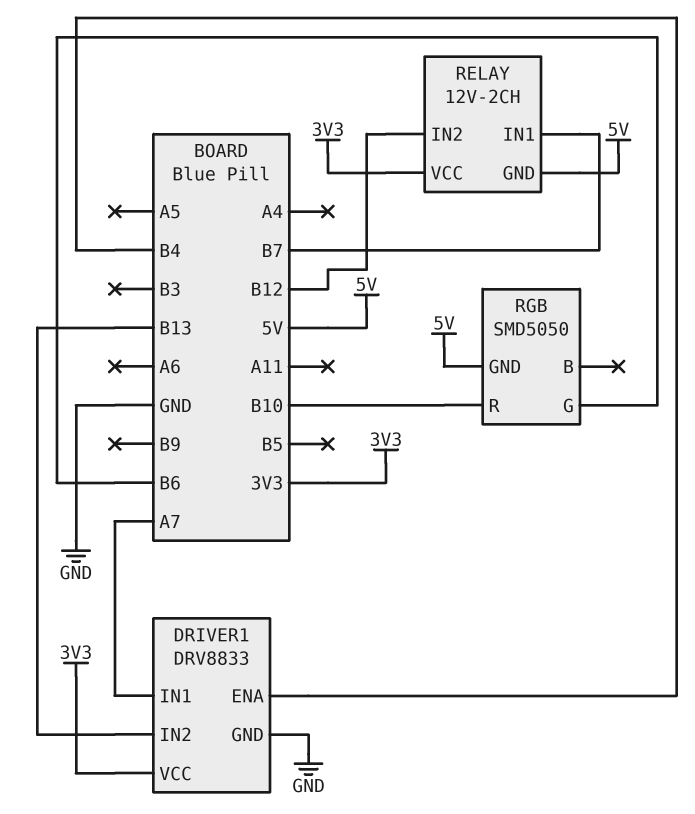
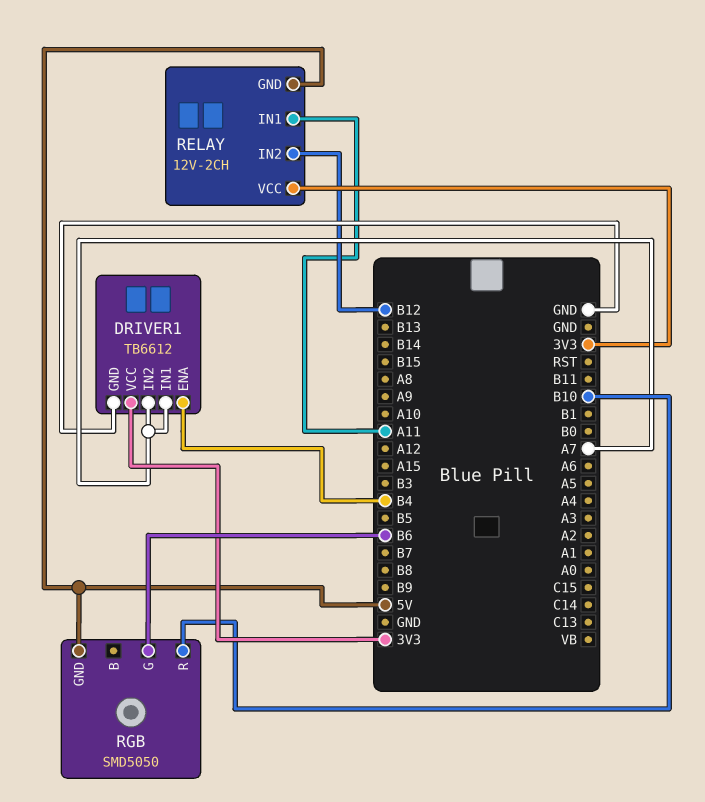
DRIVER1: DRV8833 -> TB6612
DRIVER1 pin IN2: B13 -> A7
RELAY pin IN1: B7 -> A11

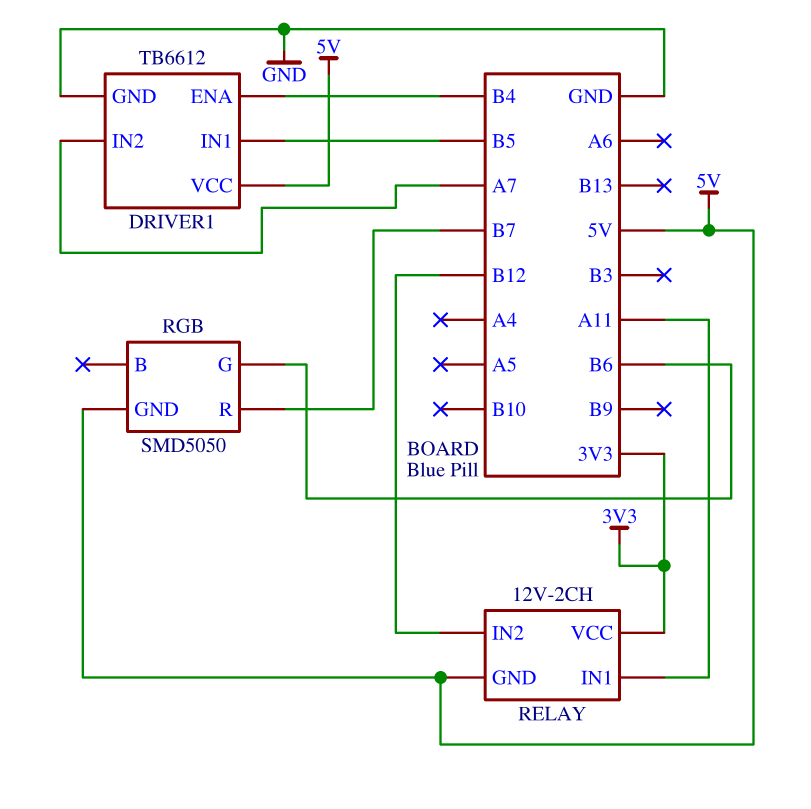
DRIVER1 pin IN1: A7 -> B5
DRIVER1 pin VCC: 3V3 -> 5V
RGB pin R: B10 -> B7

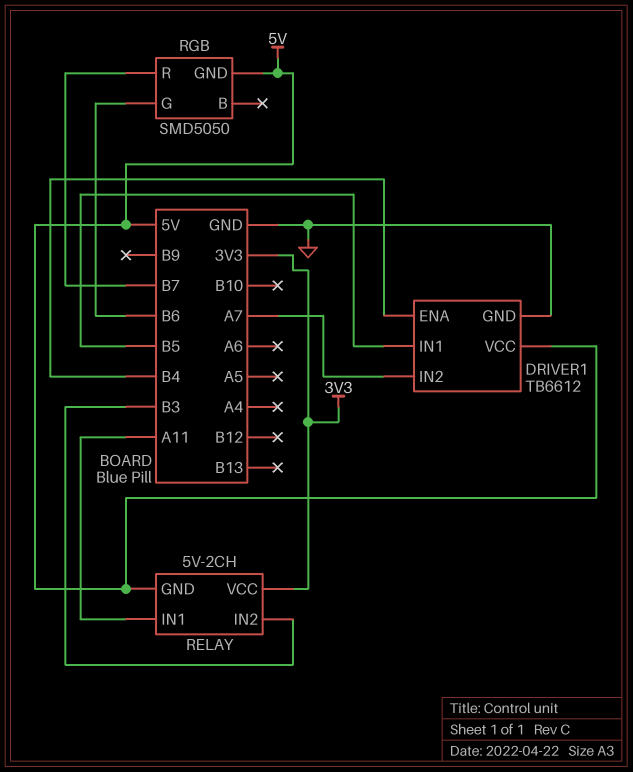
RELAY: 12V-2CH -> 5V-2CH
RELAY pin IN2: B12 -> B3

